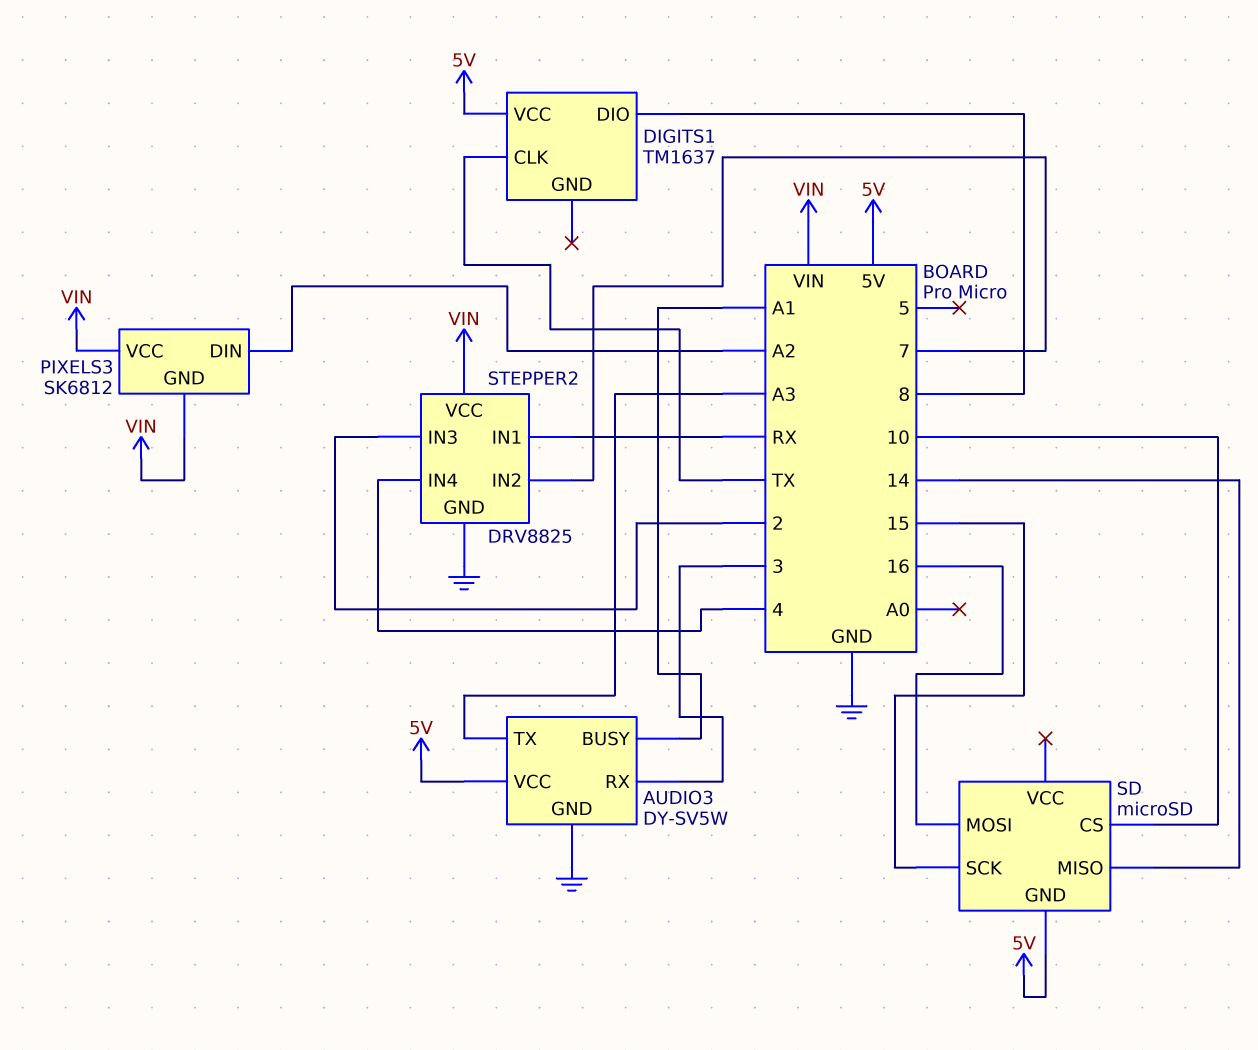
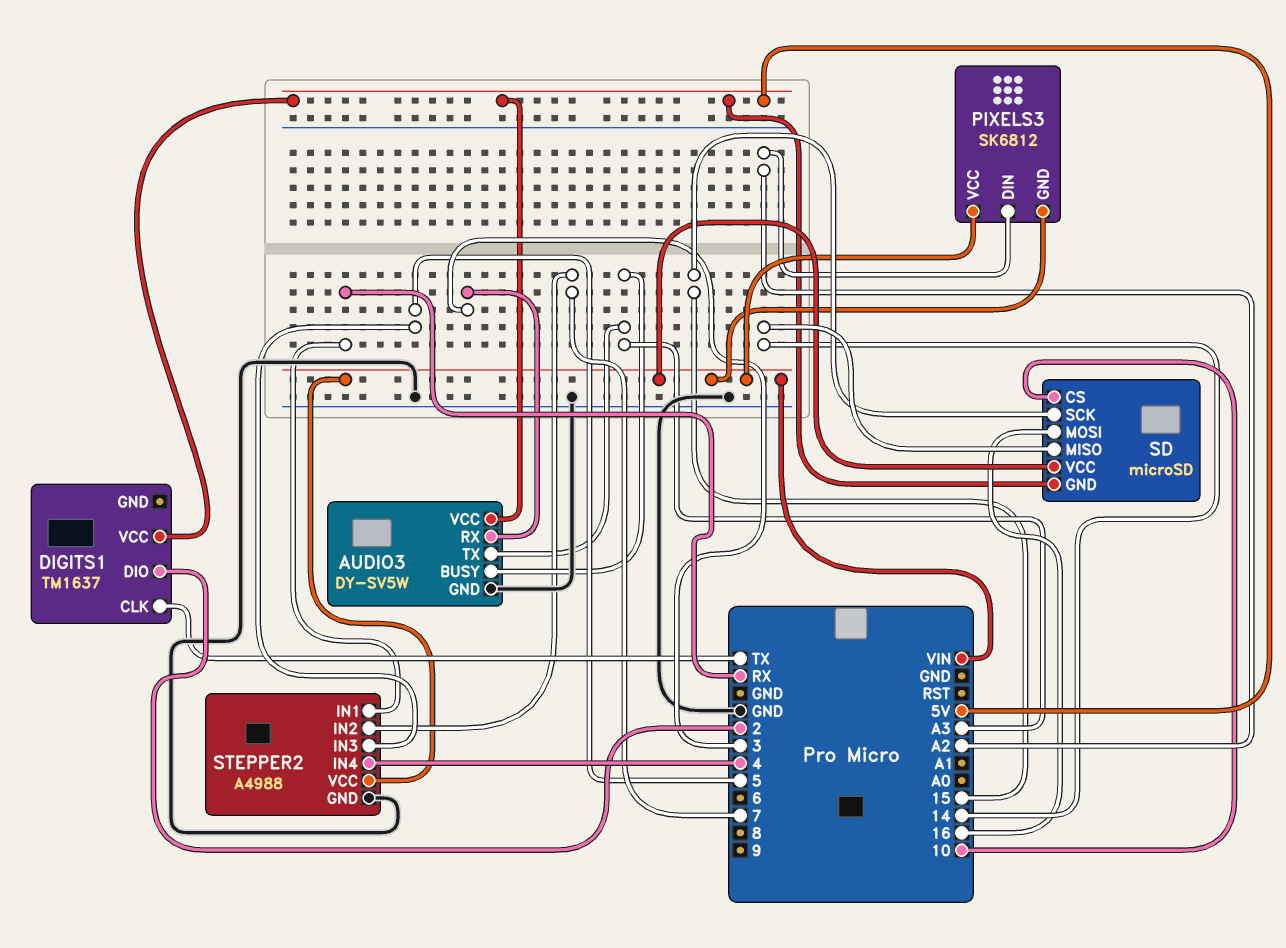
AUDIO3 pin BUSY: A1 -> A3
DIGITS1 pin DIO: 8 -> 2
SD pin VCC: none -> VIN
STEPPER2: DRV8825 -> A4988
STEPPER2 pin IN3: 2 -> 5

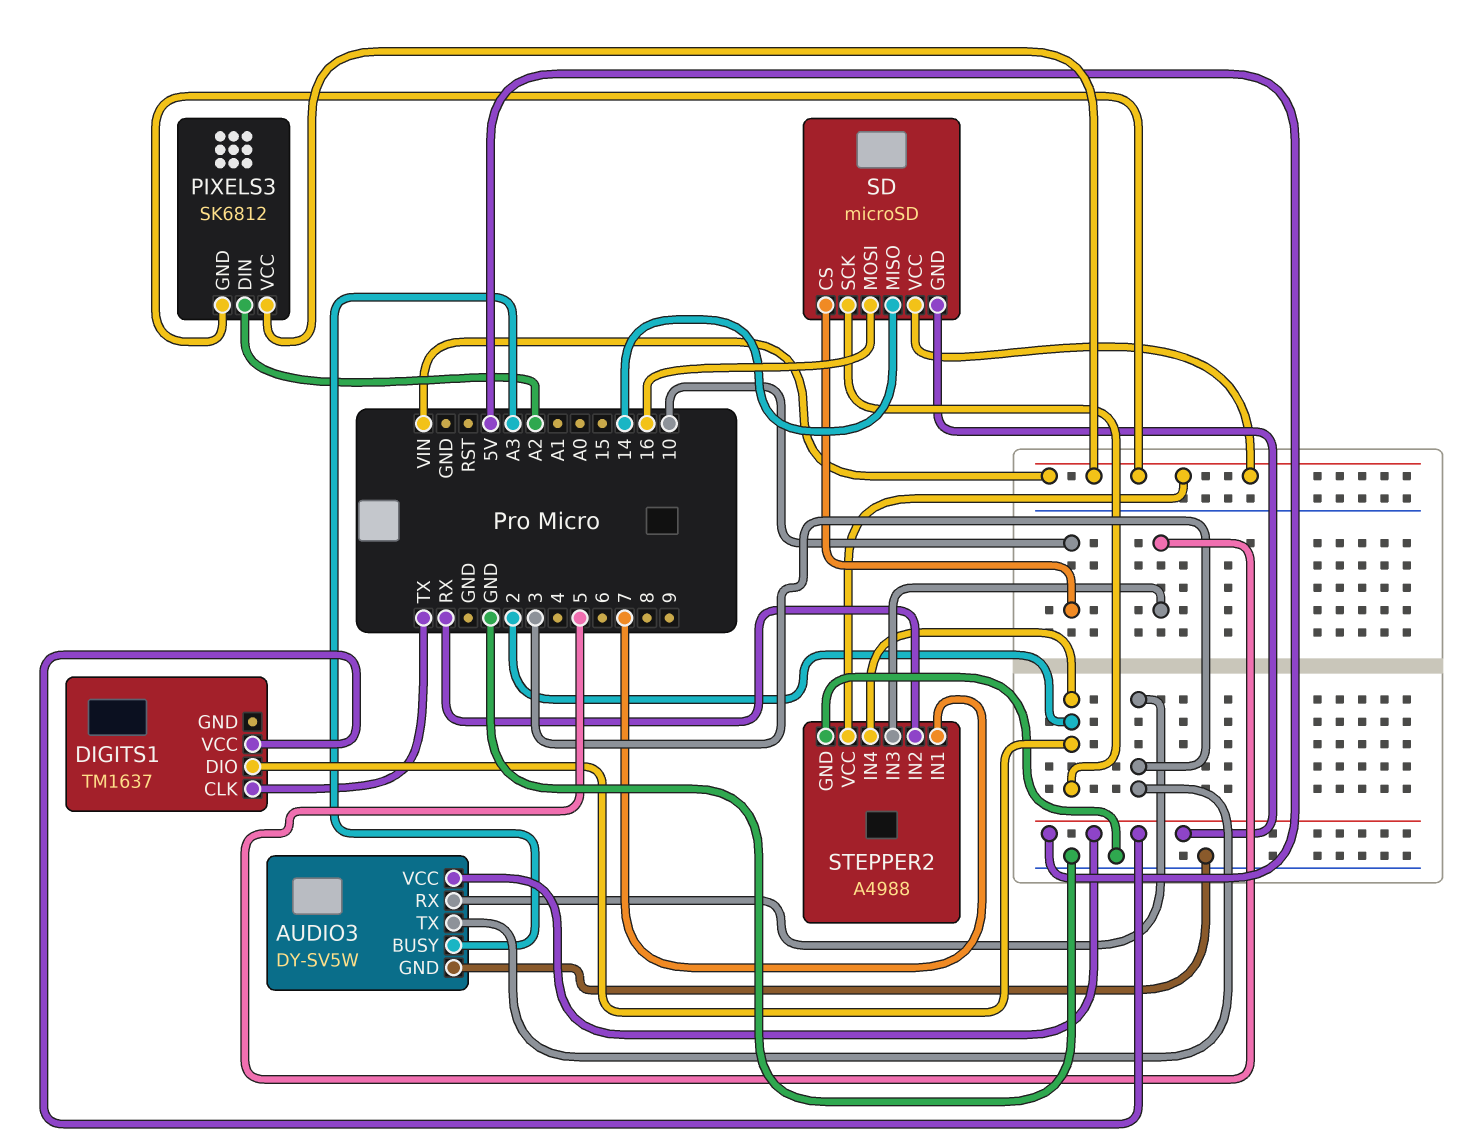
AUDIO3 pin TX: A3 -> 3
SD pin SCK: 15 -> 2
STEPPER2 pin IN1: RX -> 7
STEPPER2 pin IN2: 7 -> RX
STEPPER2 pin IN4: 4 -> 2

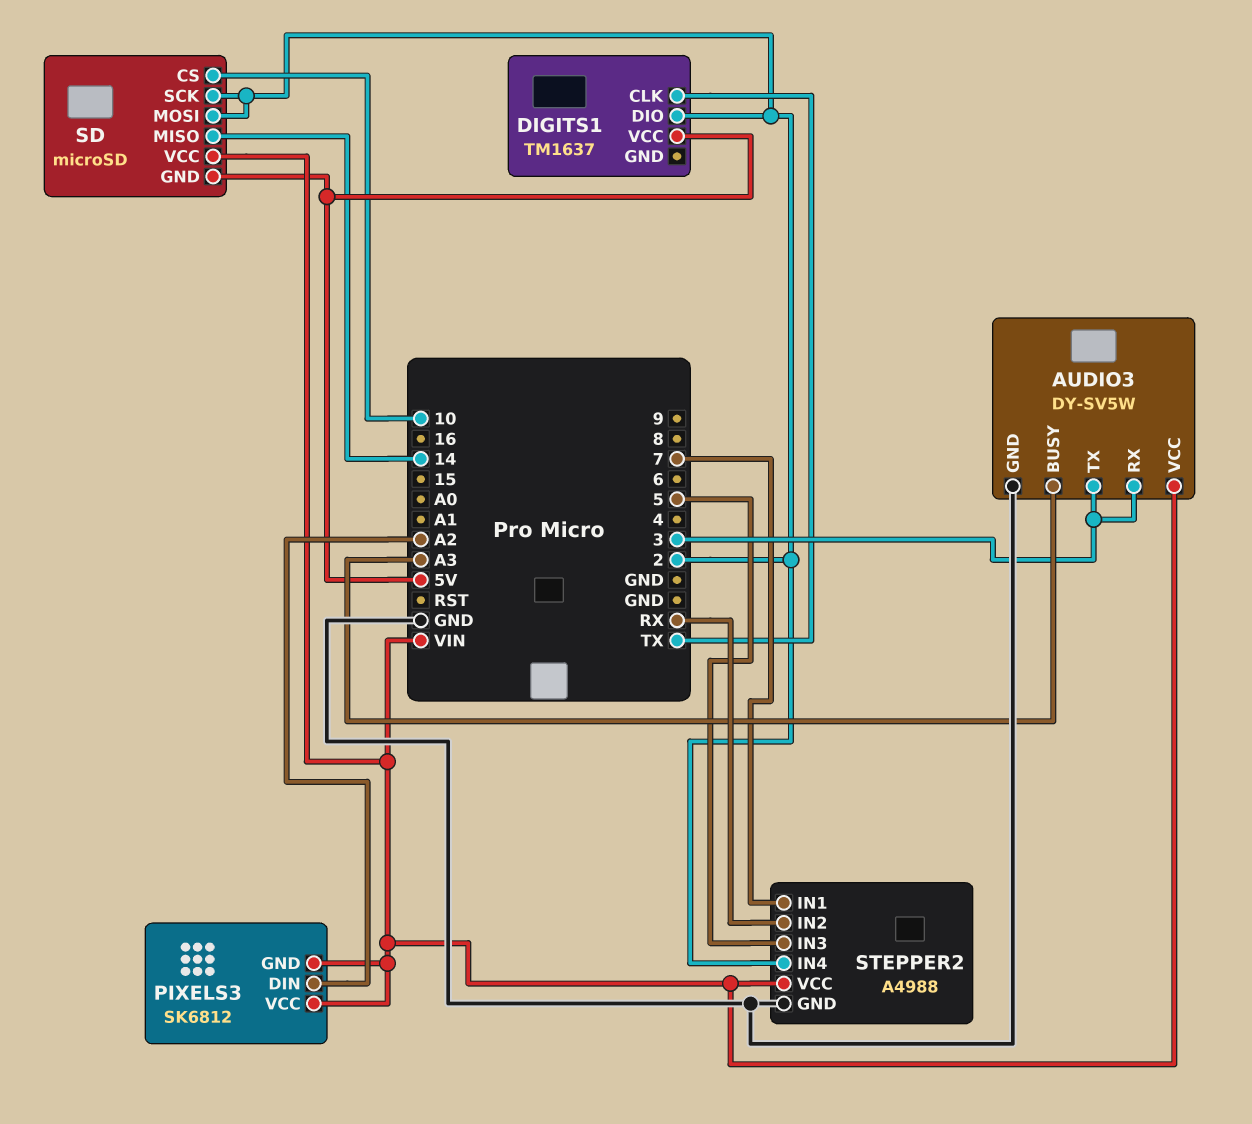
AUDIO3 pin VCC: 5V -> VIN
SD pin MOSI: 16 -> 2

